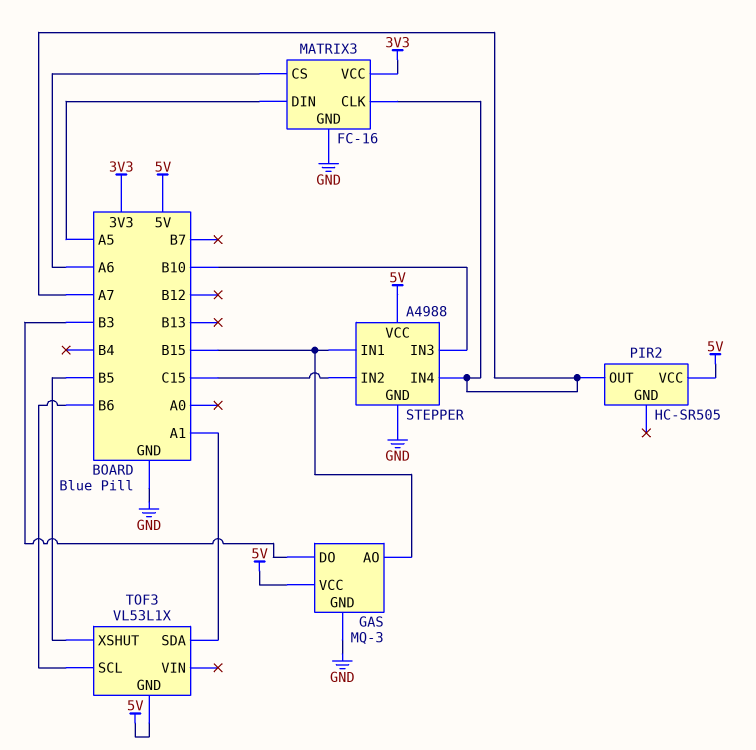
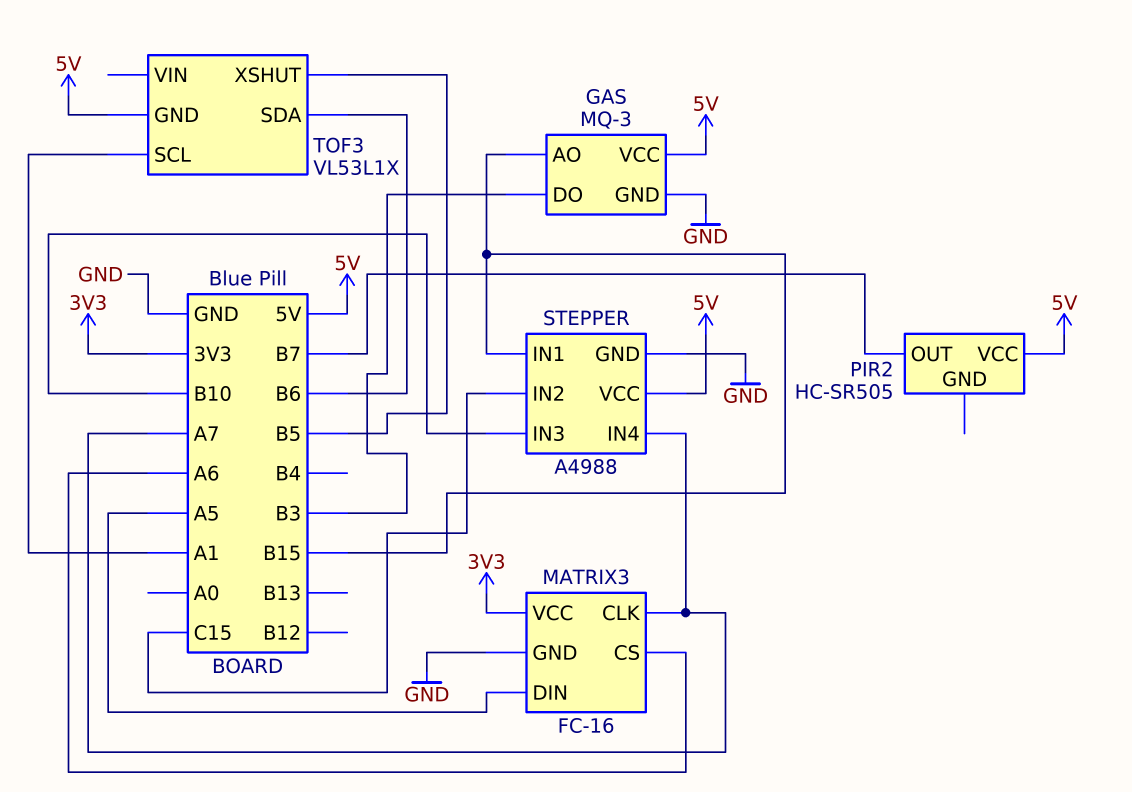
PIR2 pin OUT: A7 -> B7
TOF3 pin SCL: B6 -> A1
TOF3 pin SDA: A1 -> B6

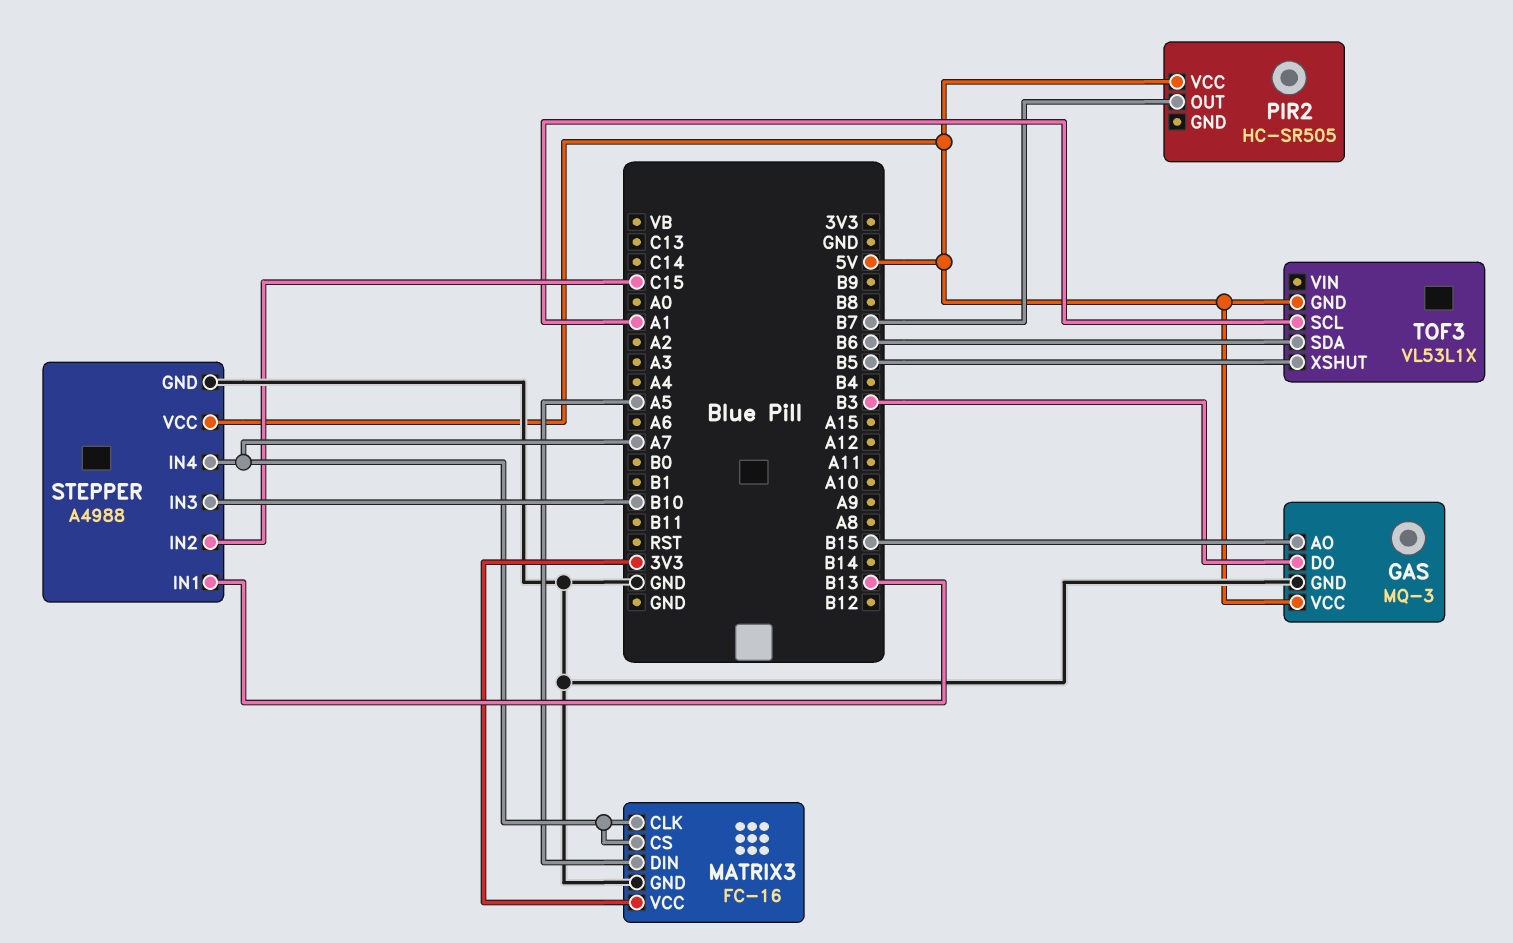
MATRIX3 pin CS: A6 -> A7
STEPPER pin IN1: B15 -> B13

